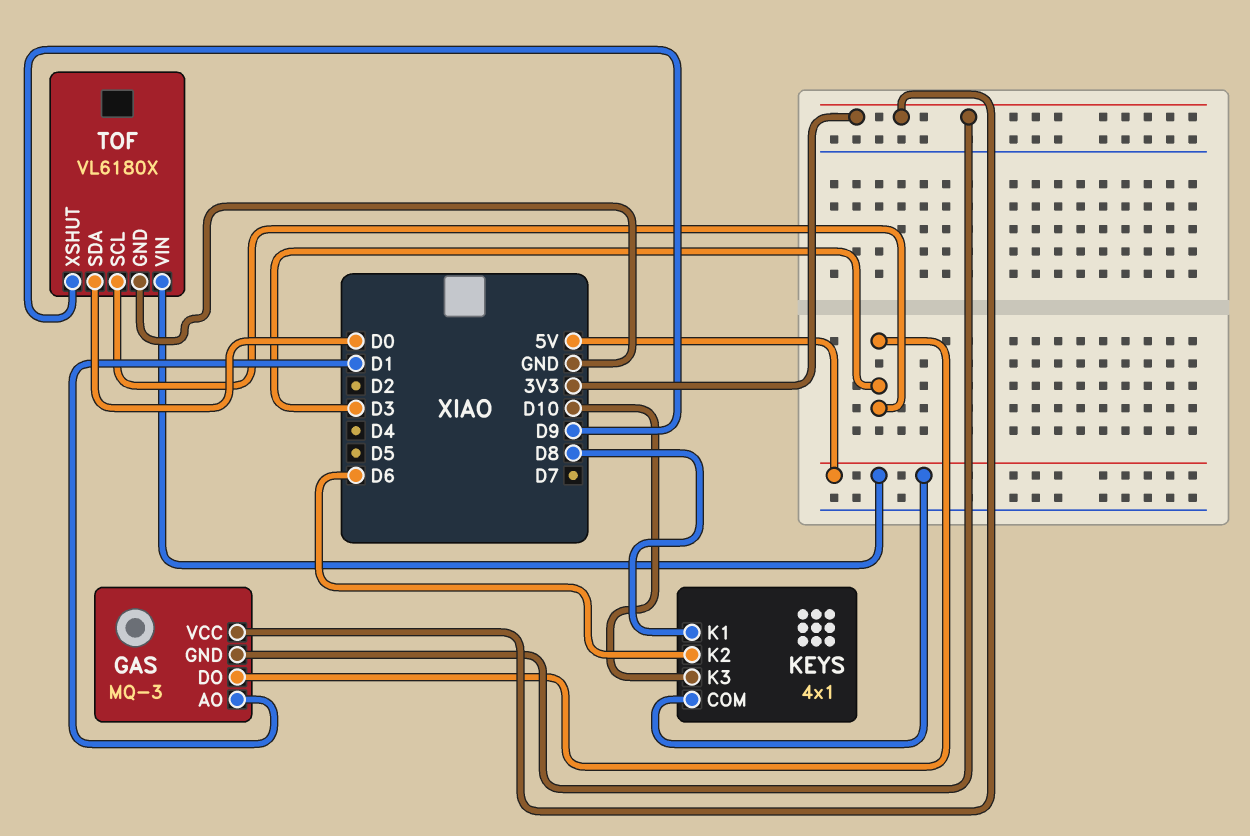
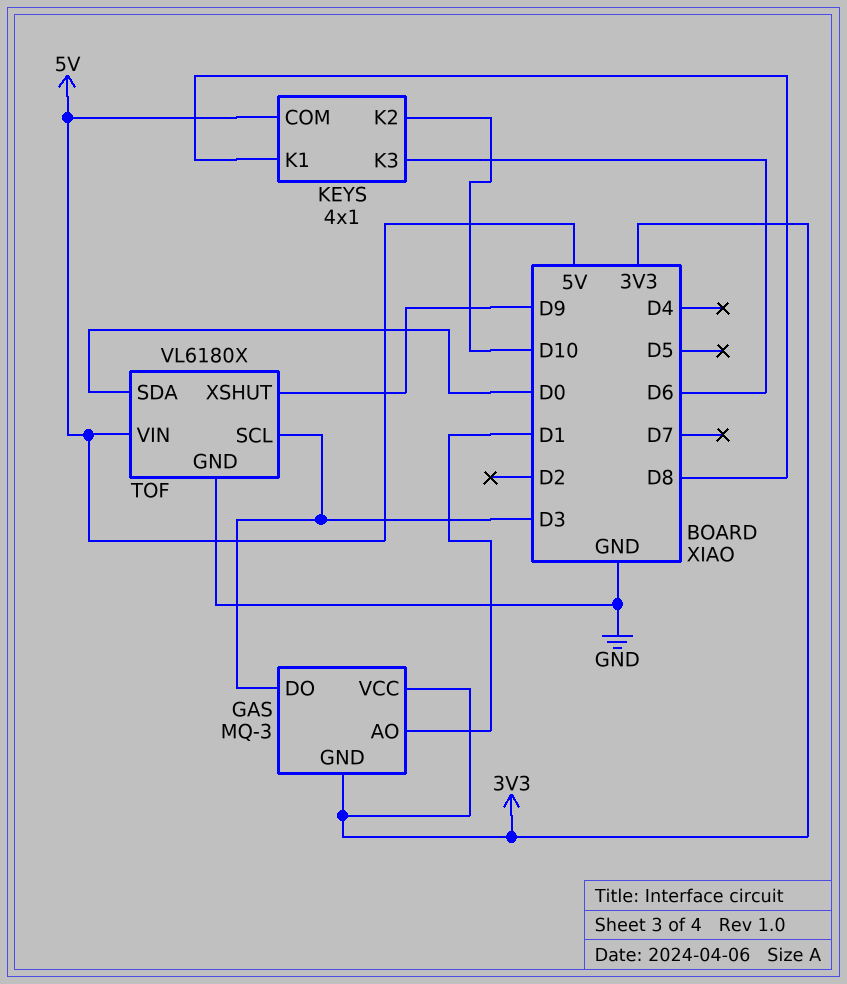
KEYS pin K2: D6 -> D10
KEYS pin K3: D10 -> D6

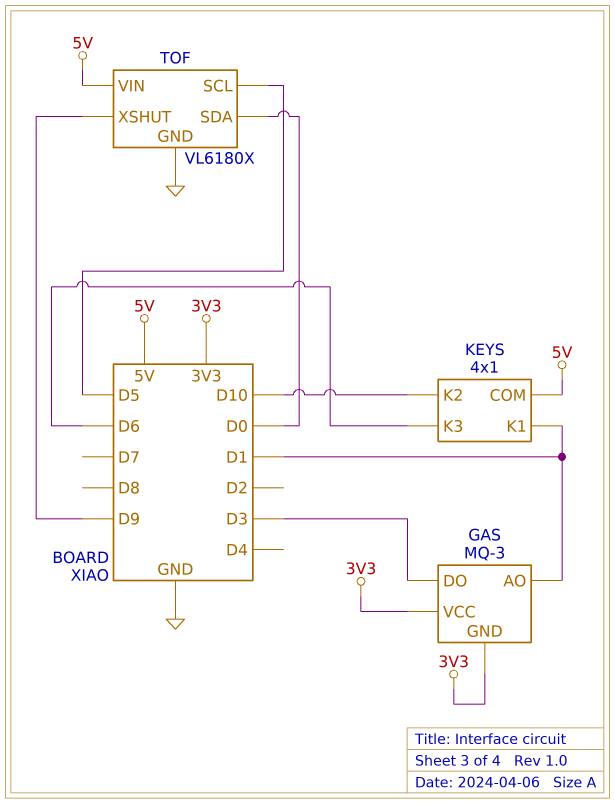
KEYS pin K1: D8 -> D1
TOF pin SCL: D3 -> D5

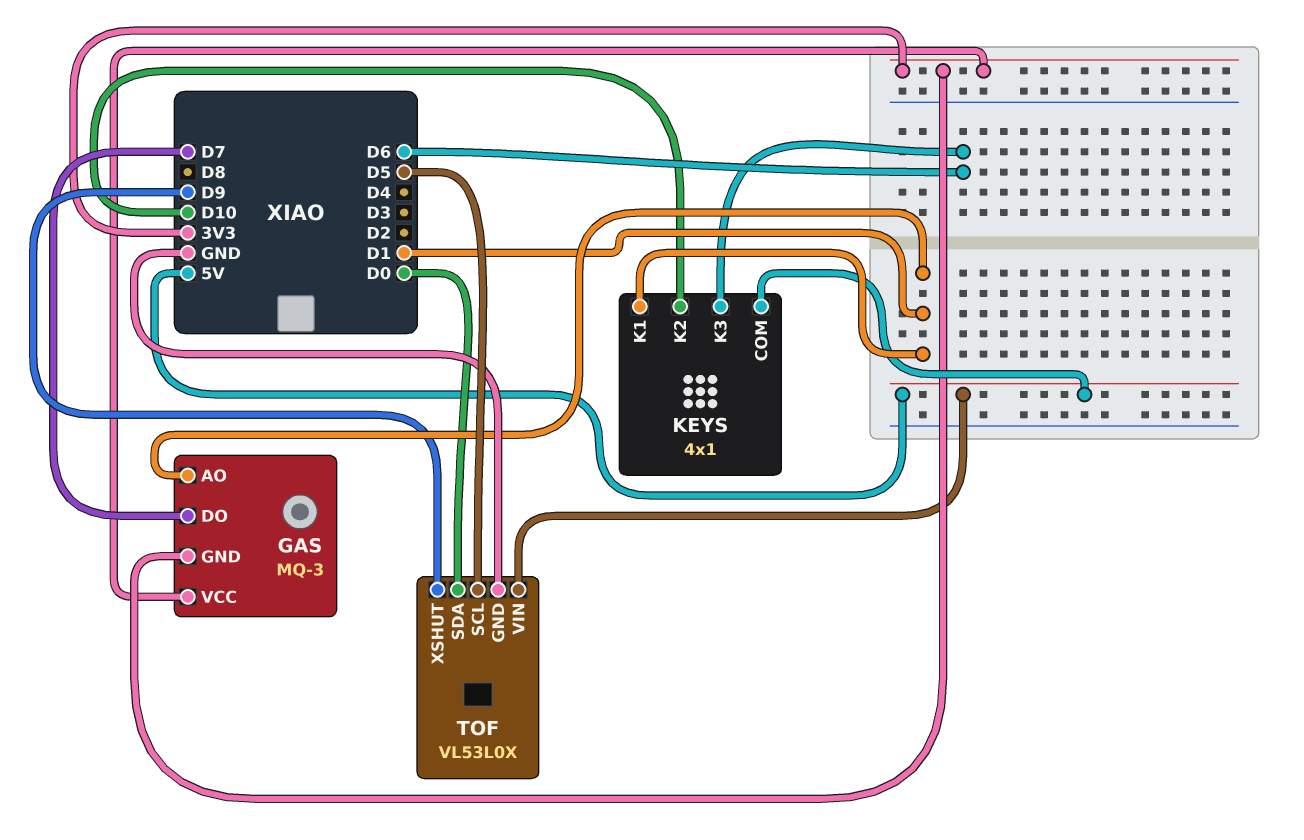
GAS pin DO: D3 -> D7
TOF: VL6180X -> VL53L0X

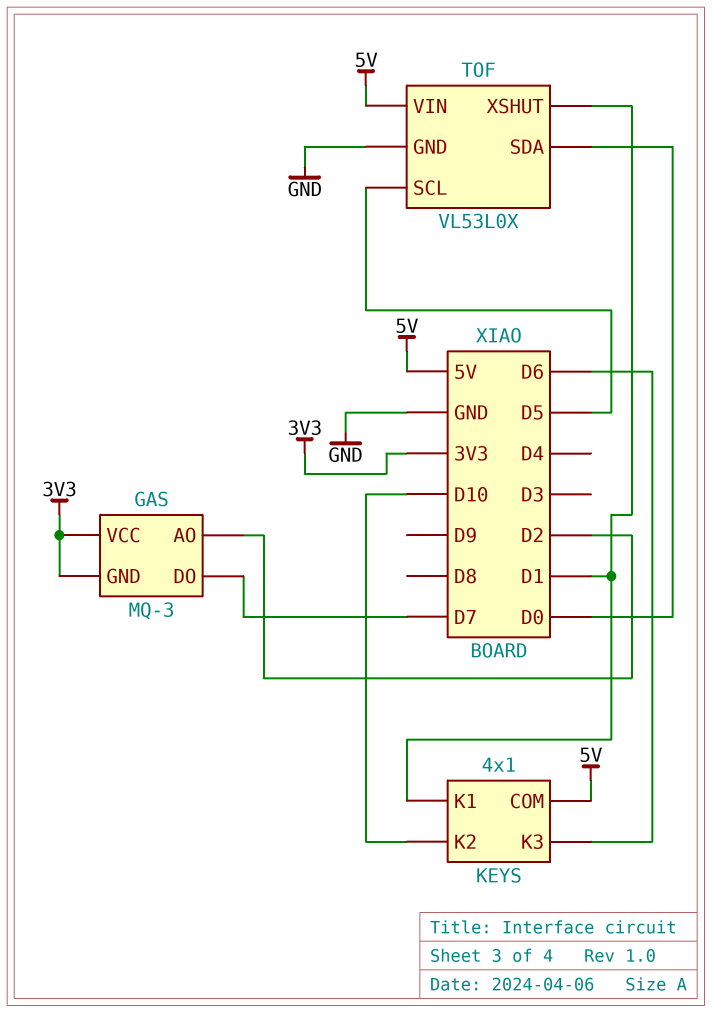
GAS pin AO: D1 -> D2
TOF pin XSHUT: D9 -> D1

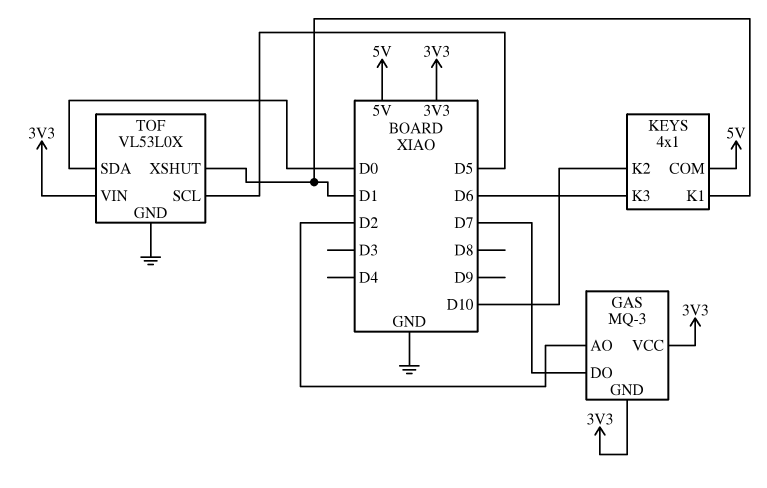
TOF pin VIN: 5V -> 3V3

